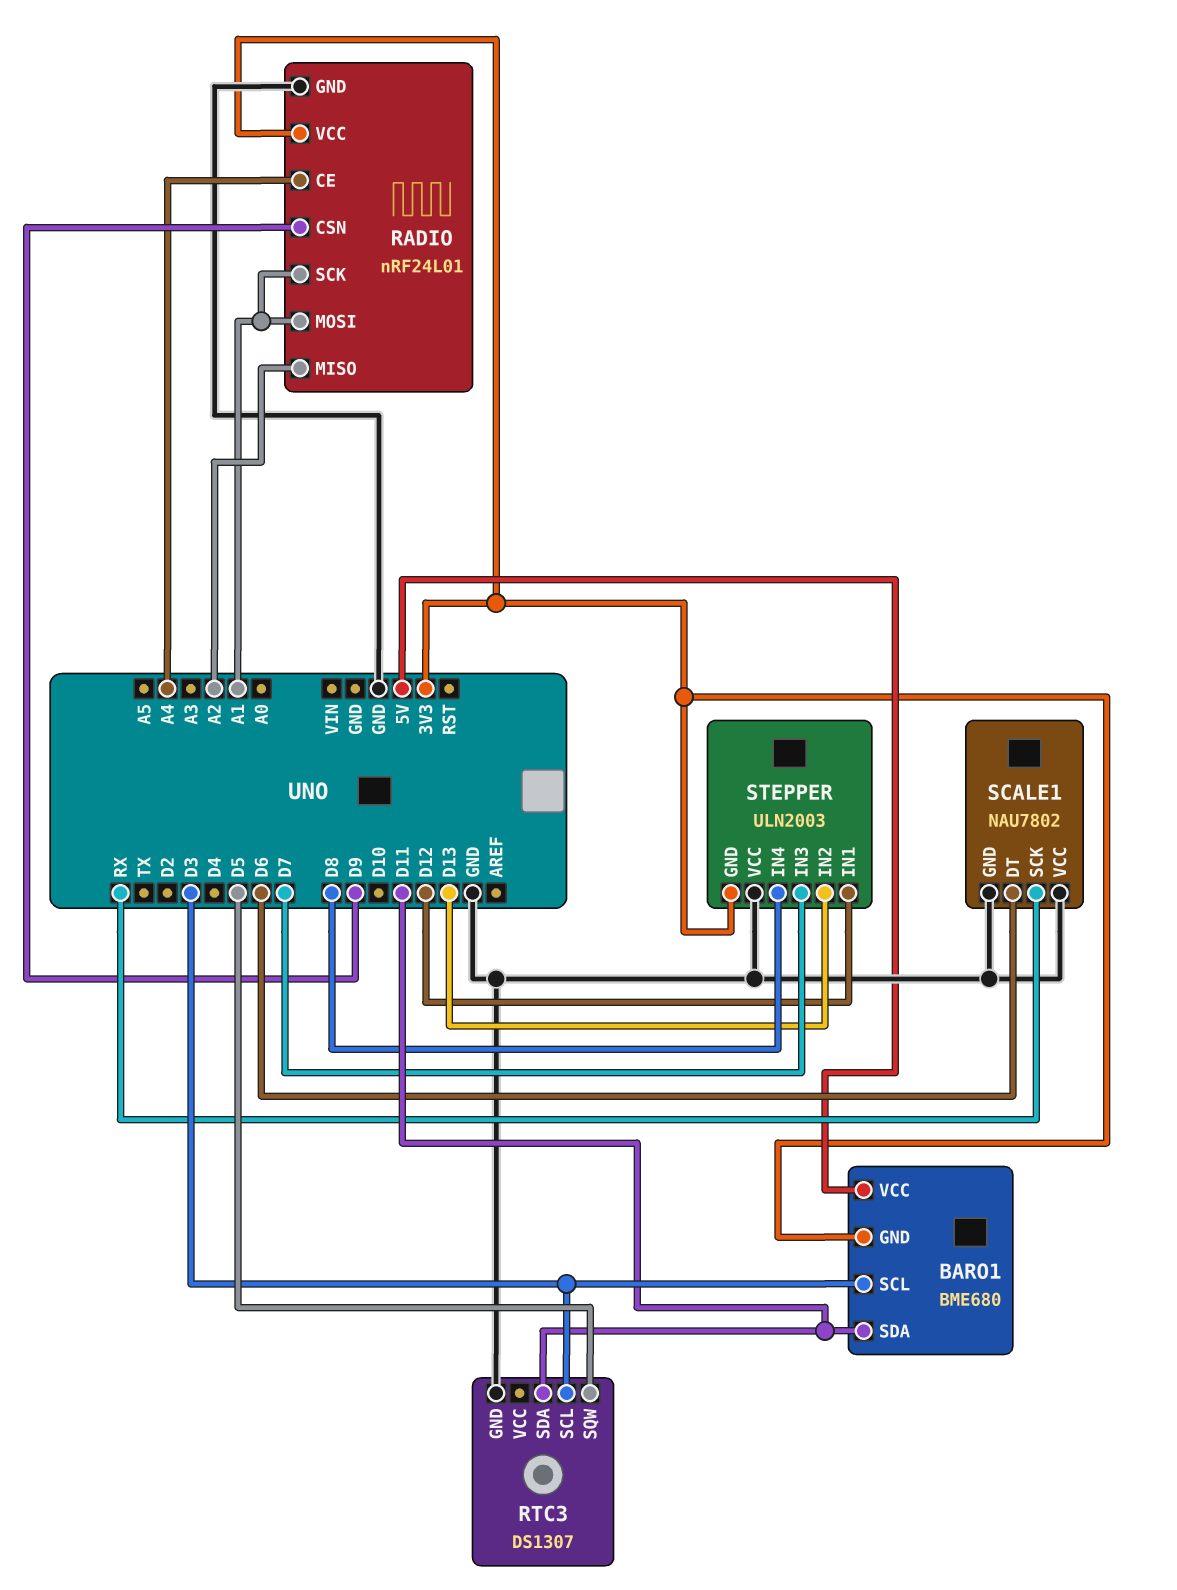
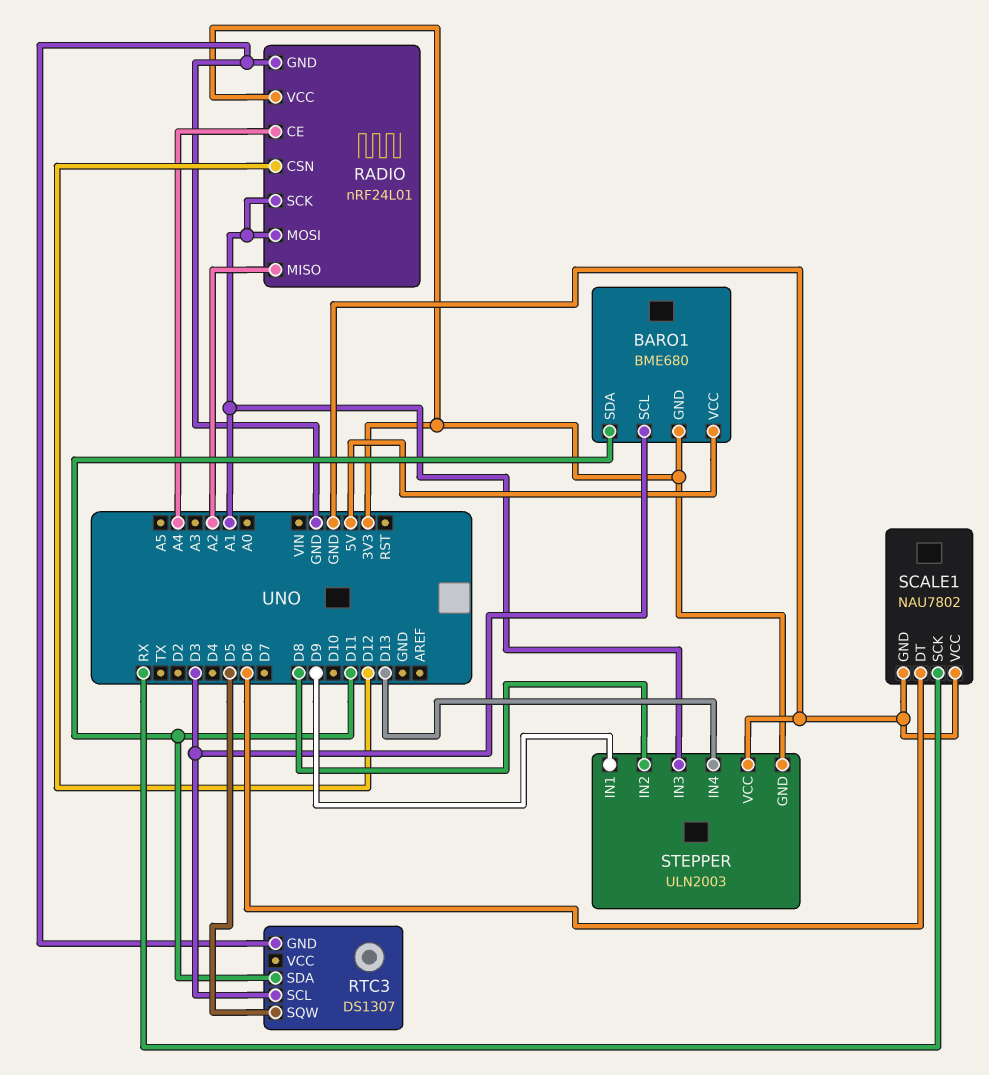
RADIO pin CSN: D9 -> D12
STEPPER pin IN1: D12 -> D9
STEPPER pin IN2: D13 -> D8
STEPPER pin IN3: D7 -> A1
STEPPER pin IN4: D8 -> D13

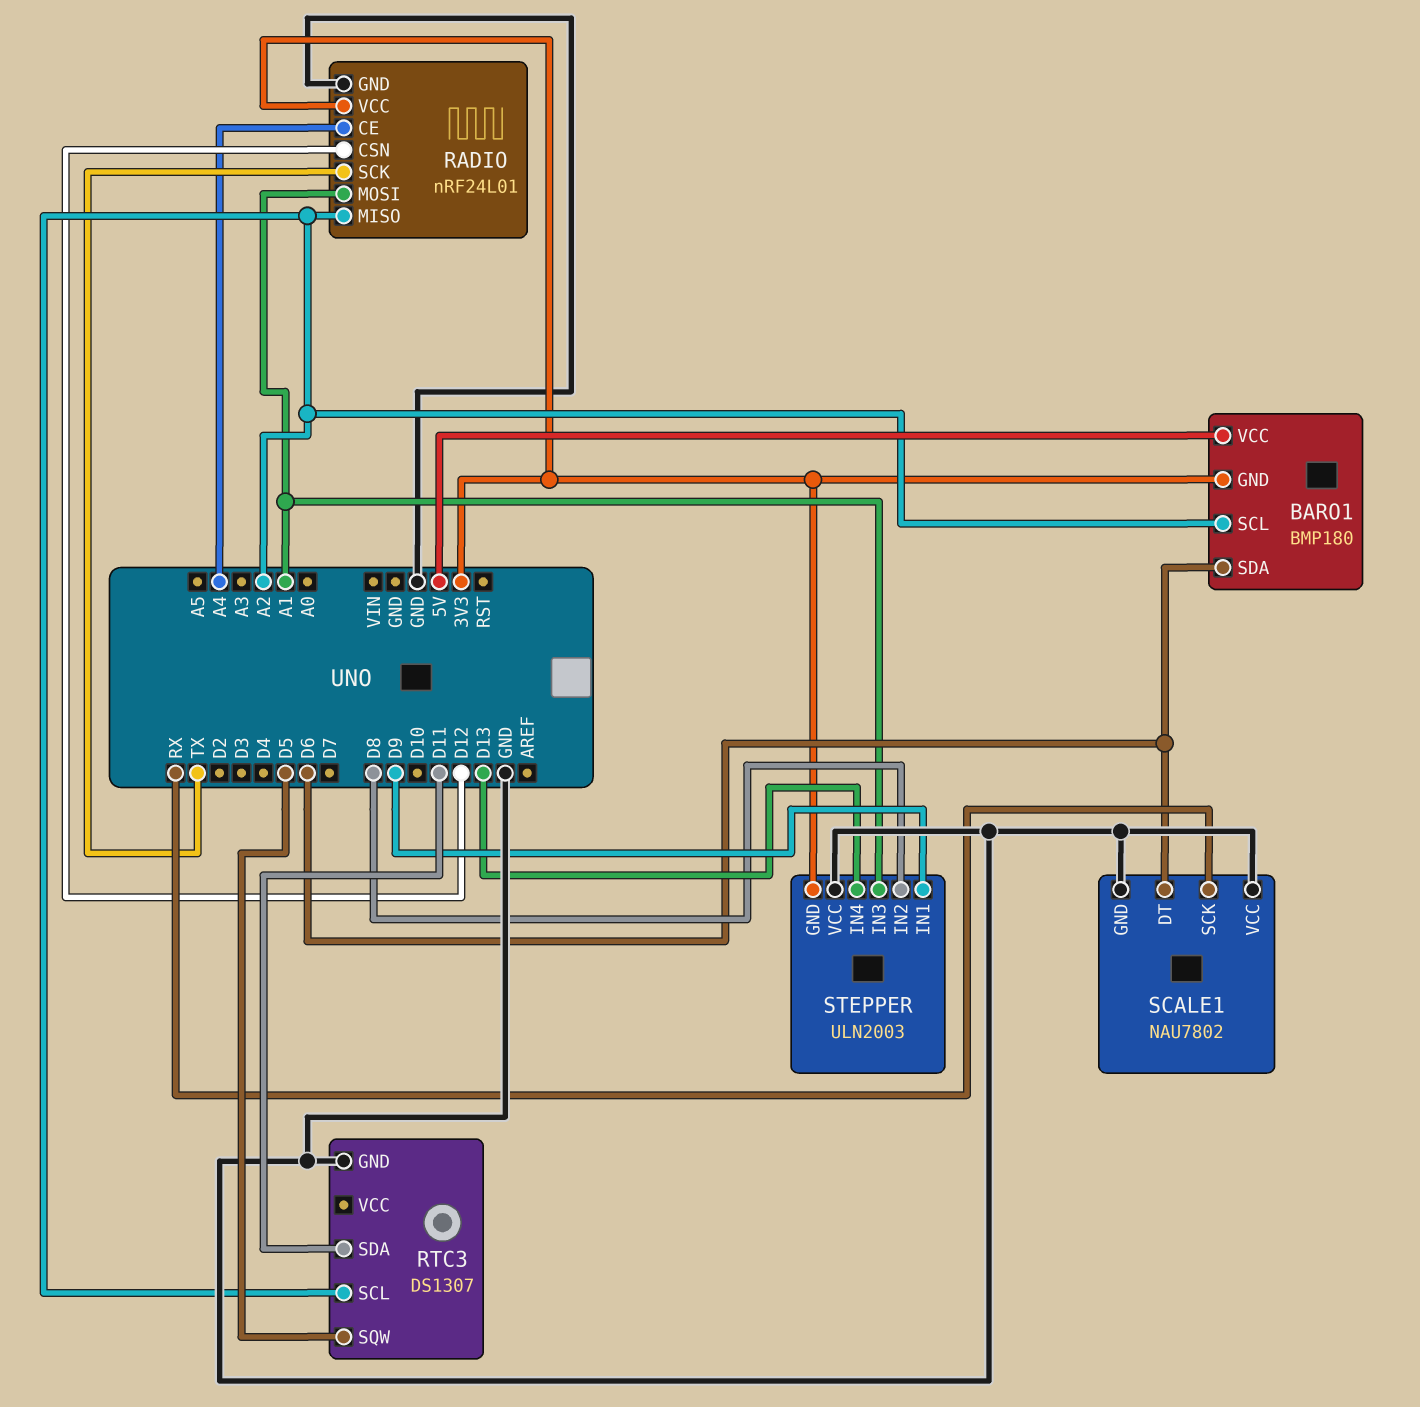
BARO1: BME680 -> BMP180
BARO1 pin SCL: D3 -> A2
BARO1 pin SDA: D11 -> D6
RADIO pin SCK: A1 -> TX
RTC3 pin SCL: D3 -> A2

